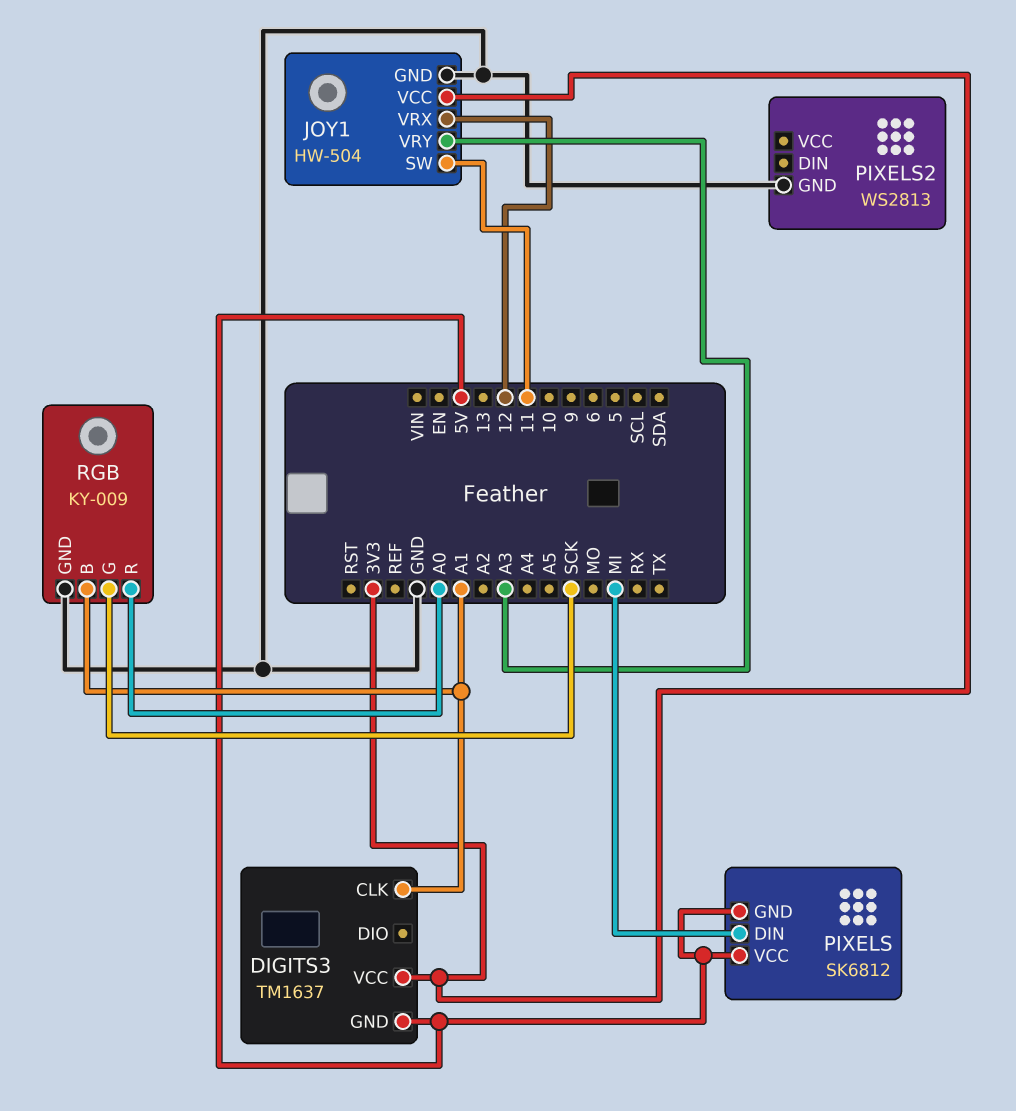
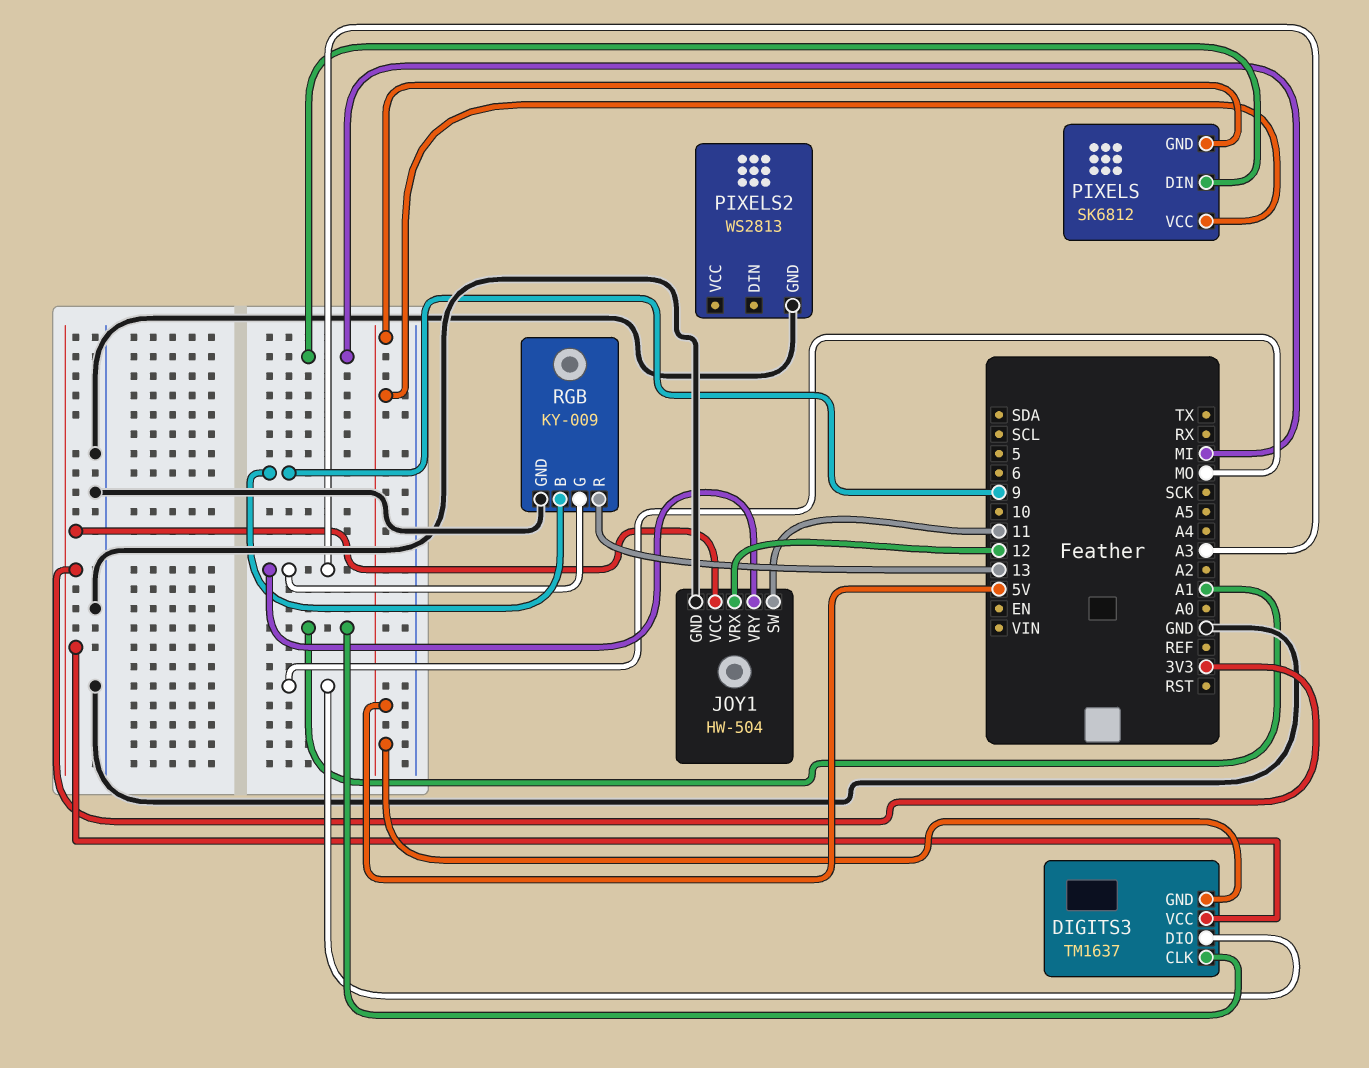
DIGITS3 pin DIO: none -> MO
RGB pin B: A1 -> 9
RGB pin G: SCK -> A3
RGB pin R: A0 -> 13

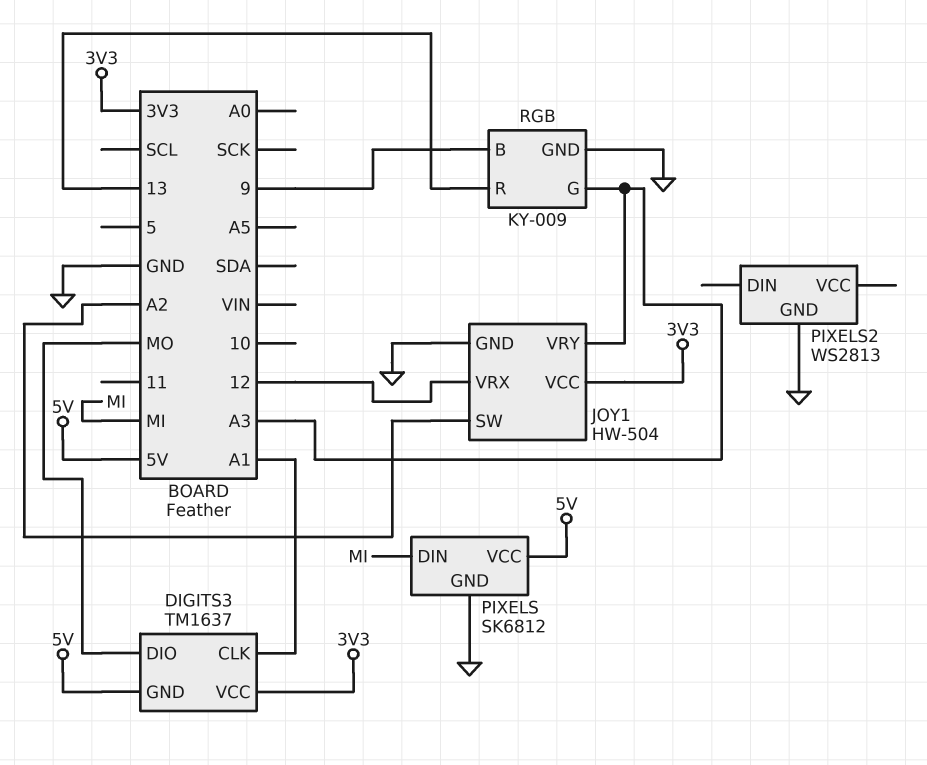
JOY1 pin SW: 11 -> A2
PIXELS pin GND: 5V -> GND

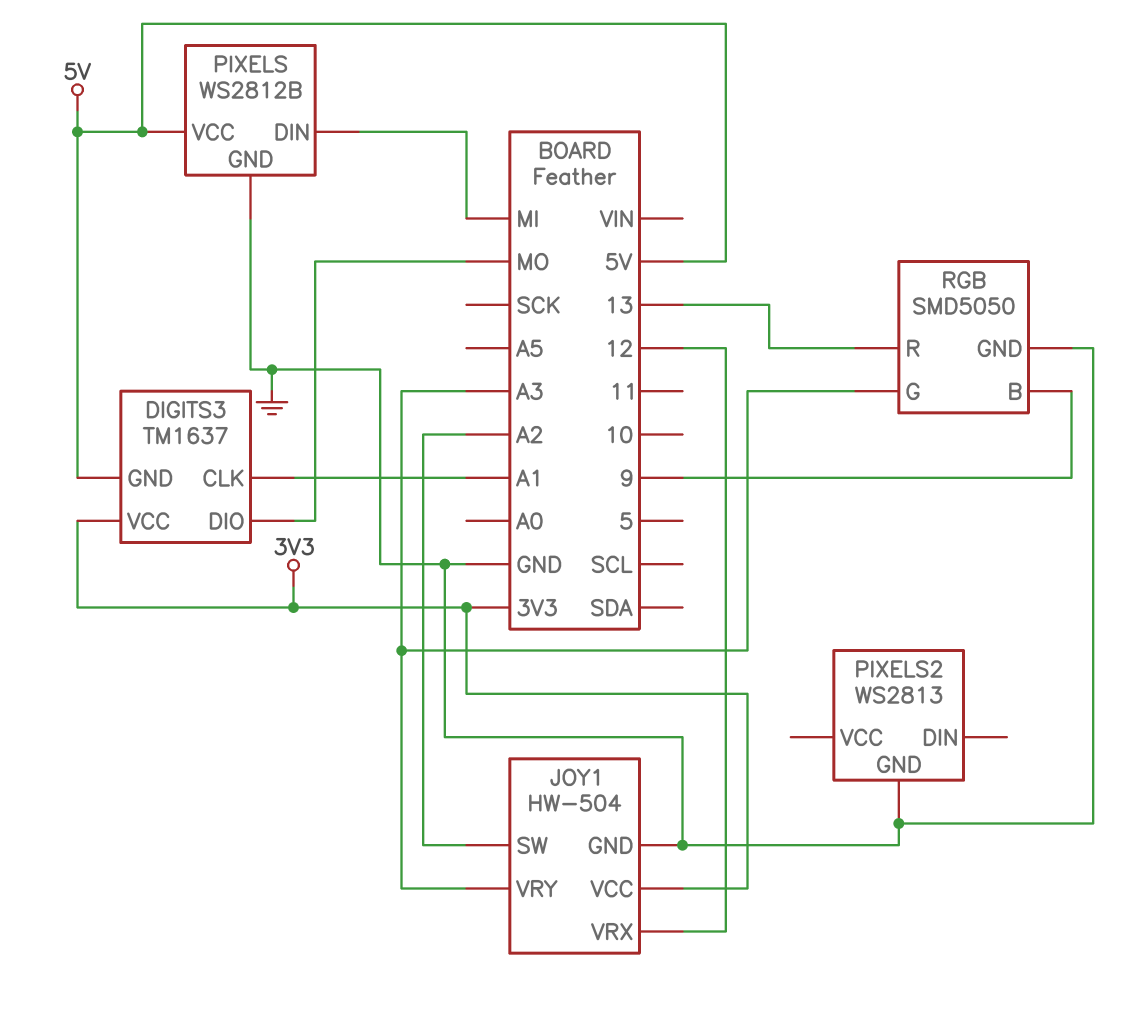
PIXELS: SK6812 -> WS2812B
RGB: KY-009 -> SMD5050

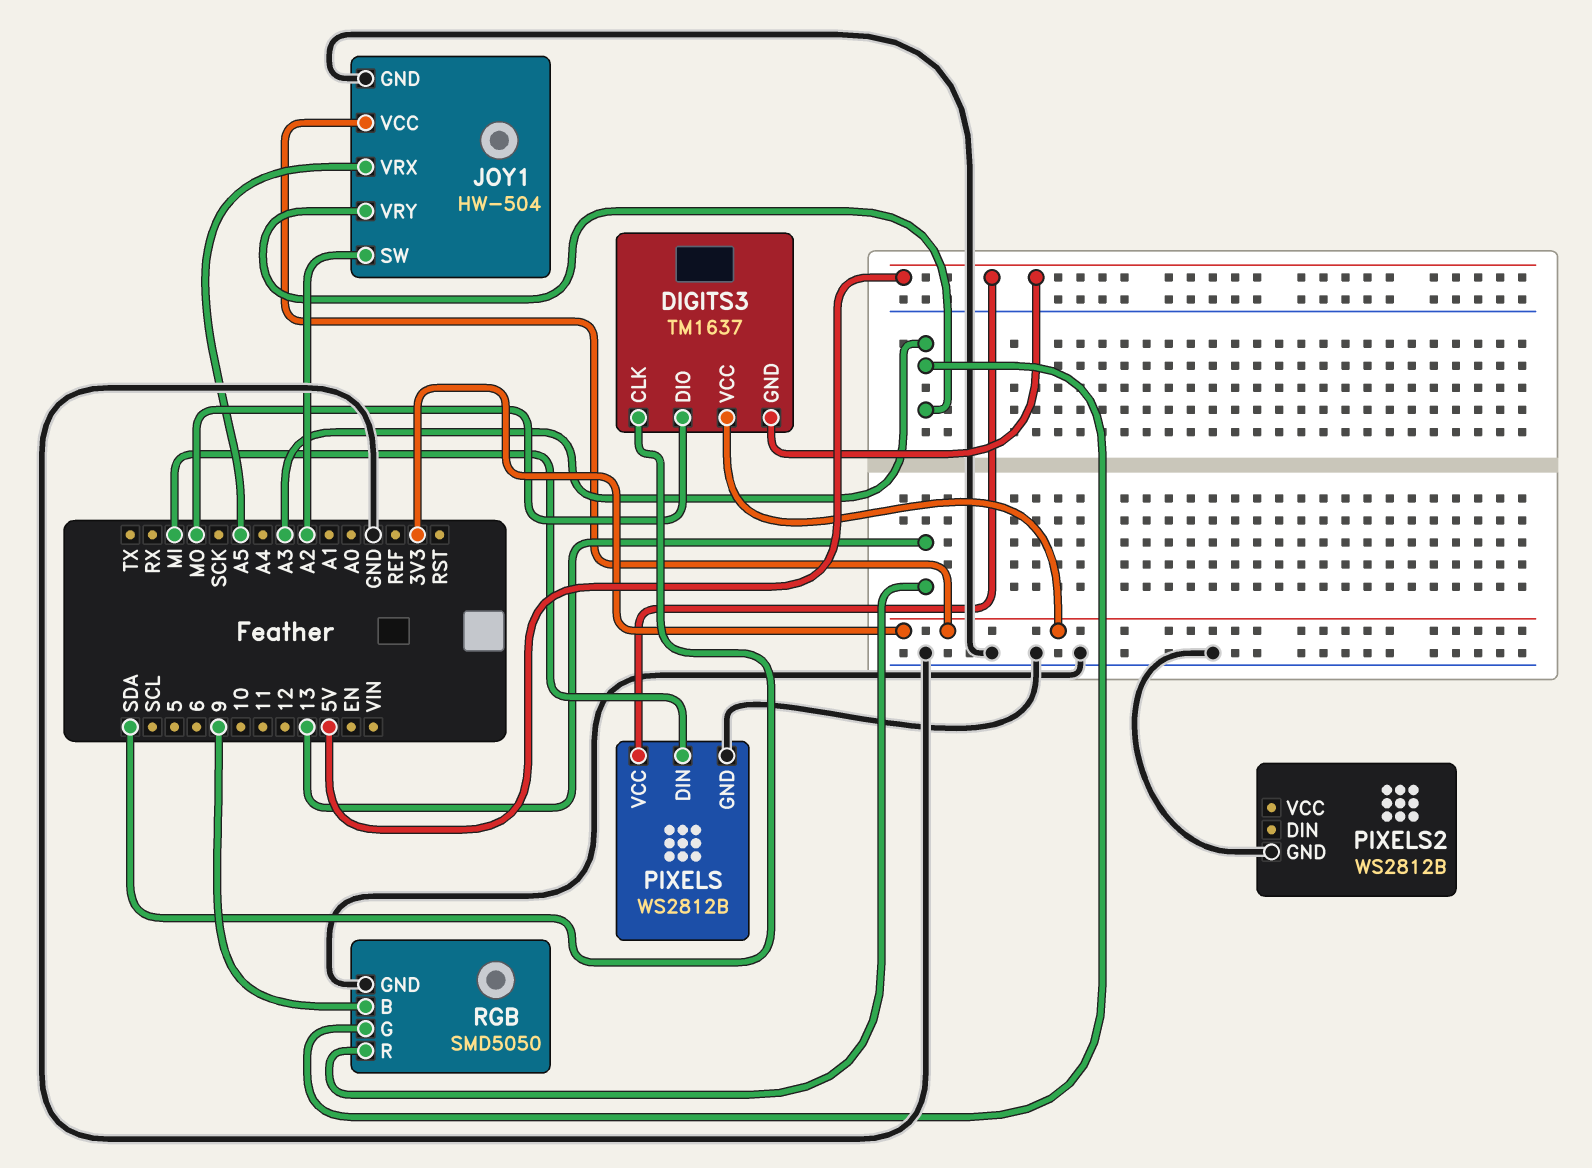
DIGITS3 pin CLK: A1 -> SDA
JOY1 pin VRX: 12 -> A5
PIXELS2: WS2813 -> WS2812B

